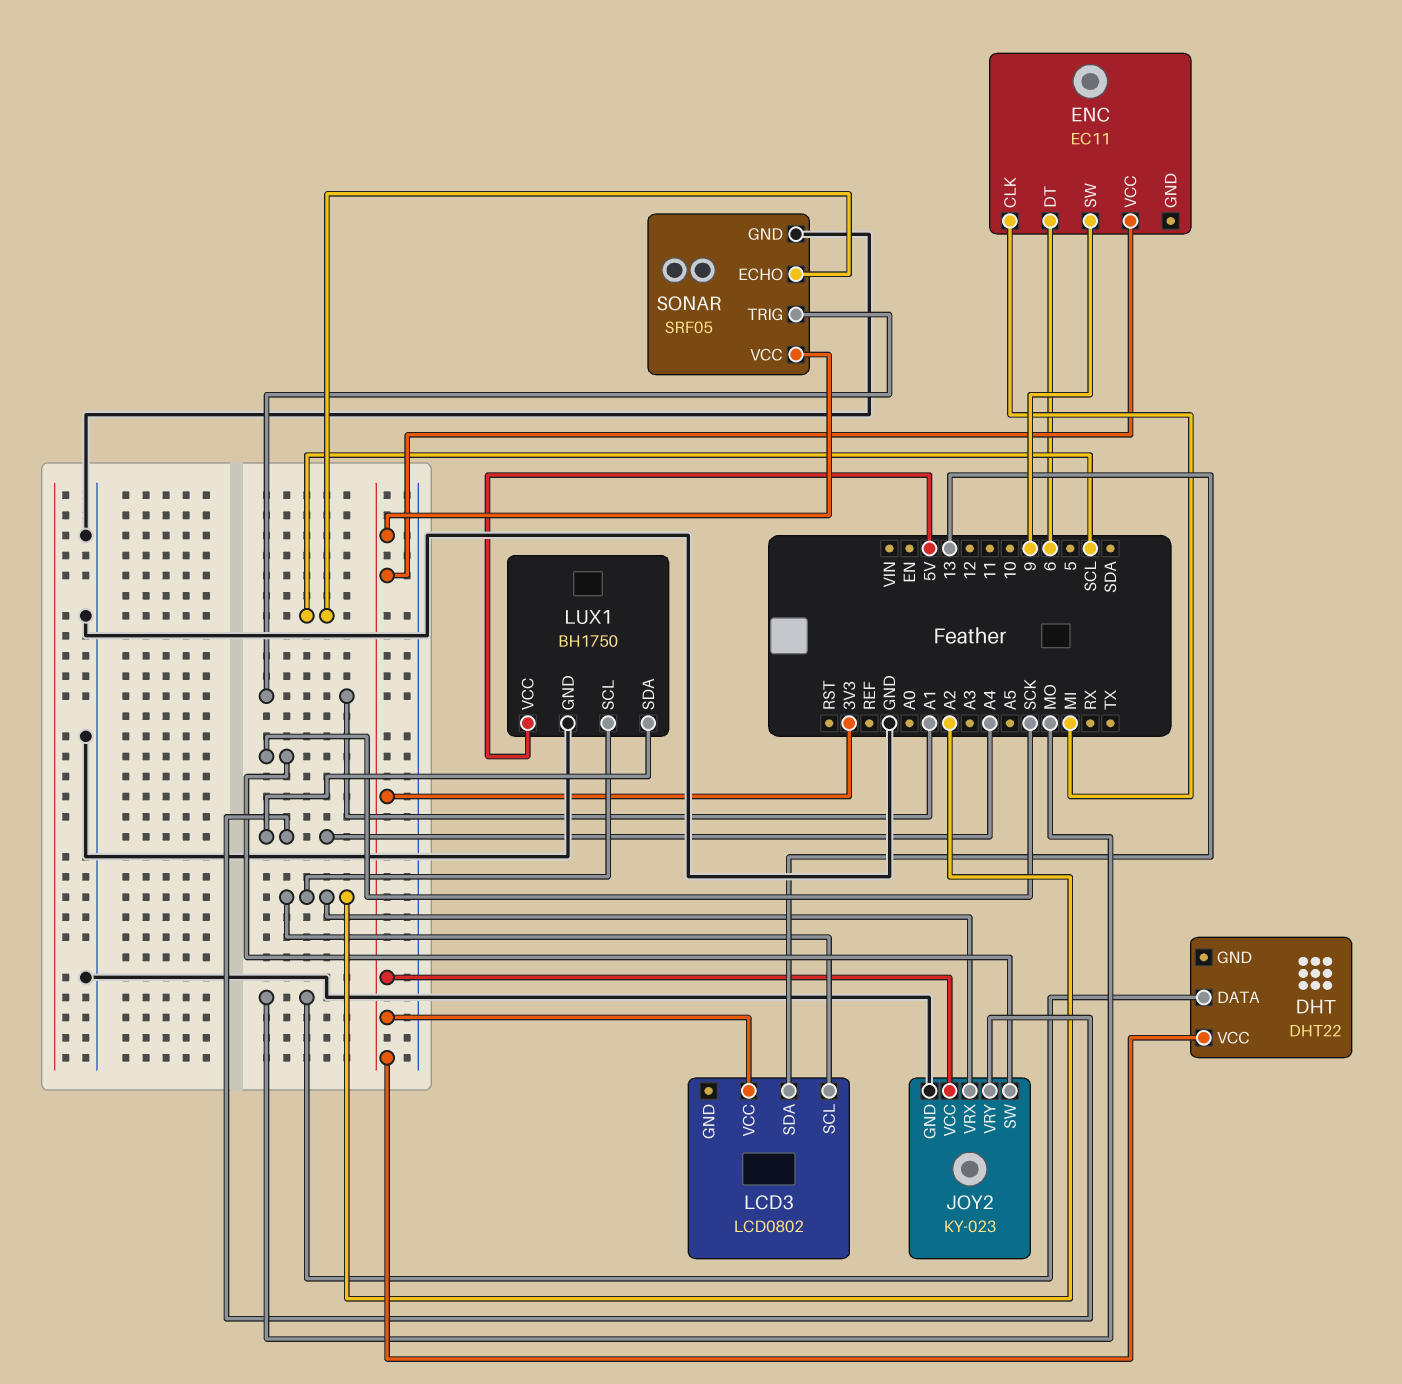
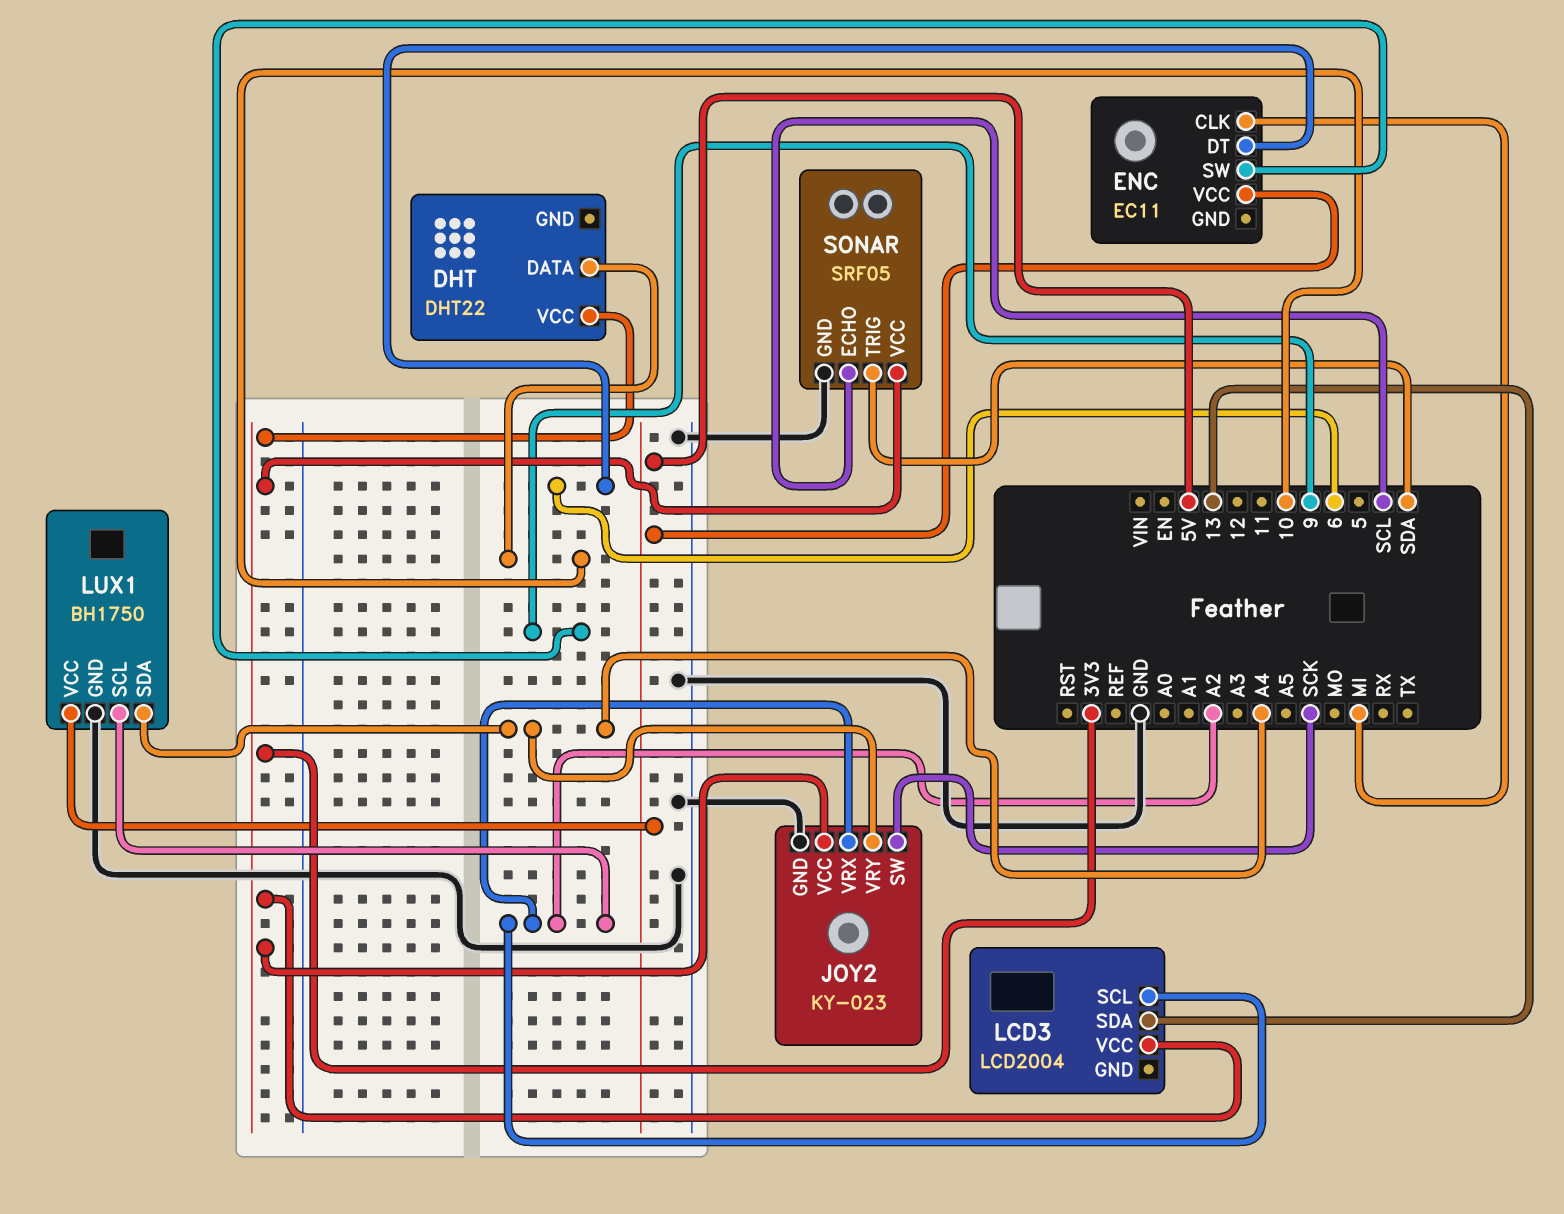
DHT pin DATA: MO -> 10
ENC pin VCC: 3V3 -> 5V
LCD3: LCD0802 -> LCD2004
SONAR pin TRIG: A1 -> SDA

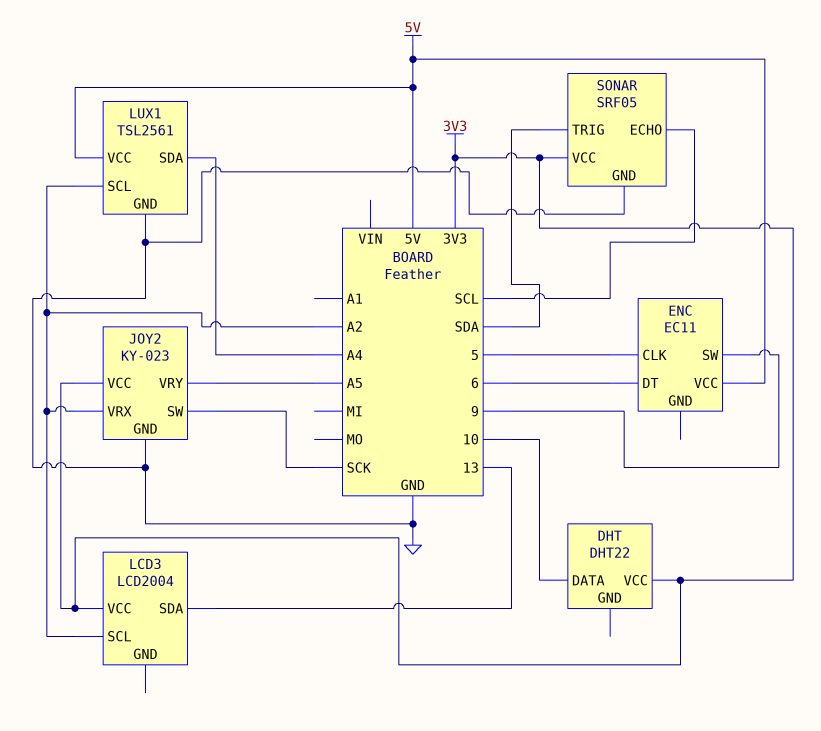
ENC pin CLK: MI -> 5
JOY2 pin VRY: A4 -> A5
LUX1: BH1750 -> TSL2561

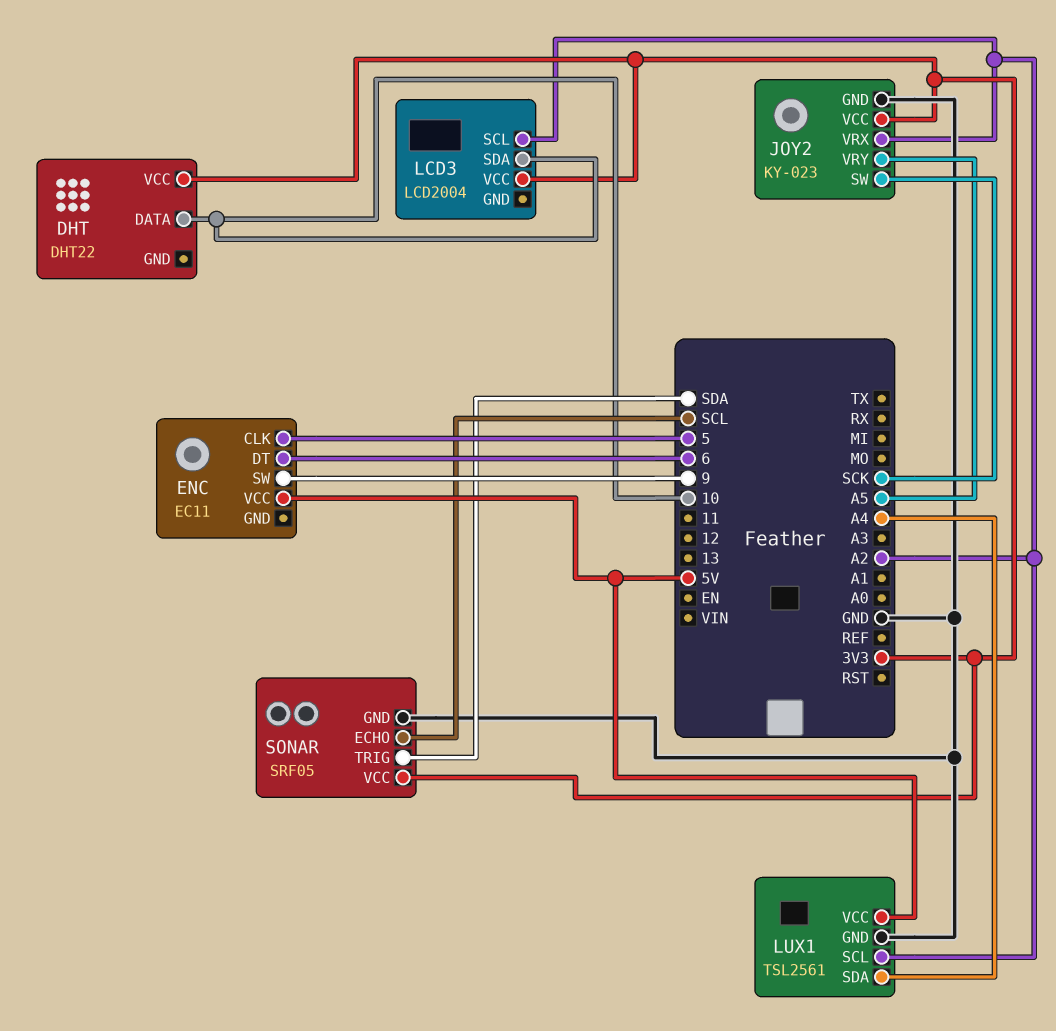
LCD3 pin SDA: 13 -> 10

